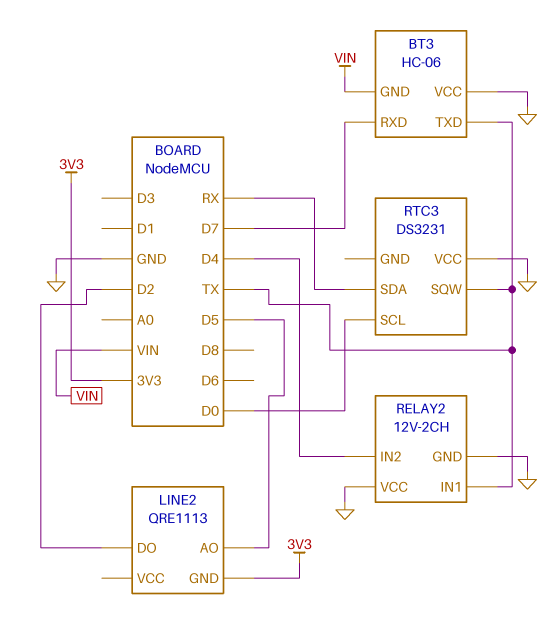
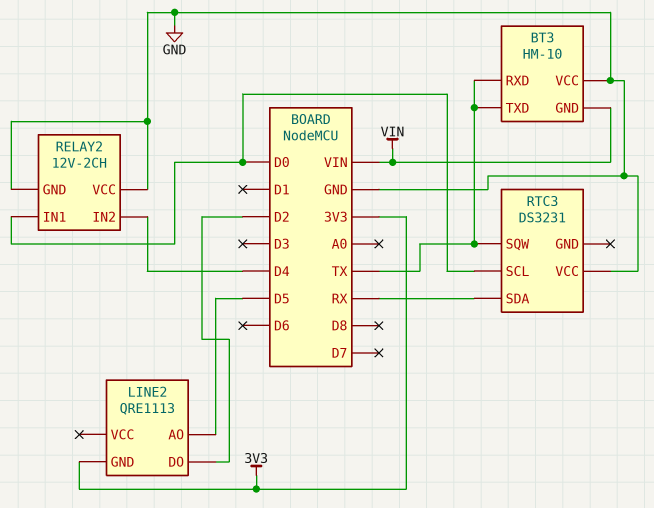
BT3: HC-06 -> HM-10
BT3 pin RXD: D7 -> TX
RELAY2 pin IN1: TX -> D0

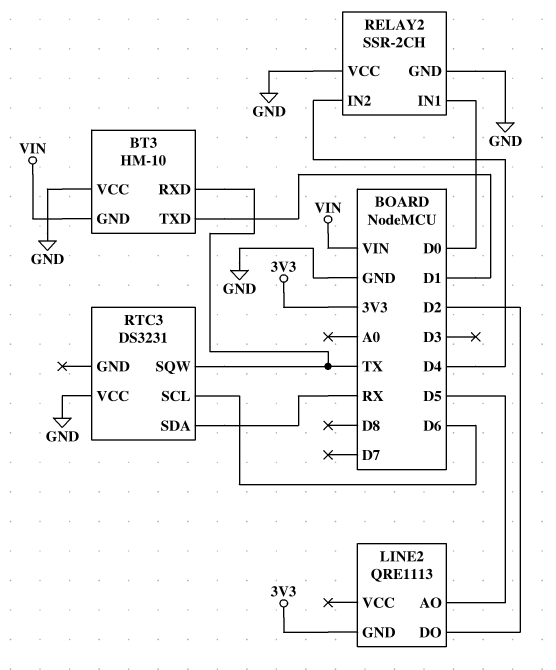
BT3 pin TXD: TX -> D1
RELAY2: 12V-2CH -> SSR-2CH
RTC3 pin SCL: D0 -> D6

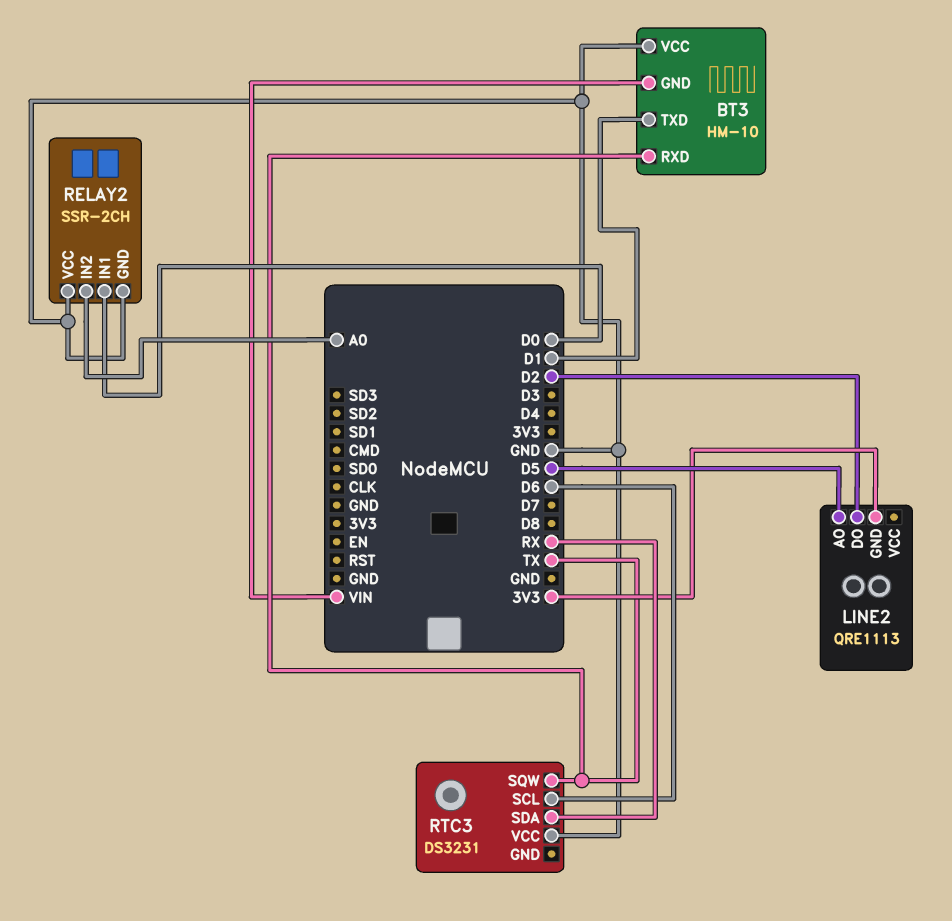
RELAY2 pin IN2: D4 -> A0

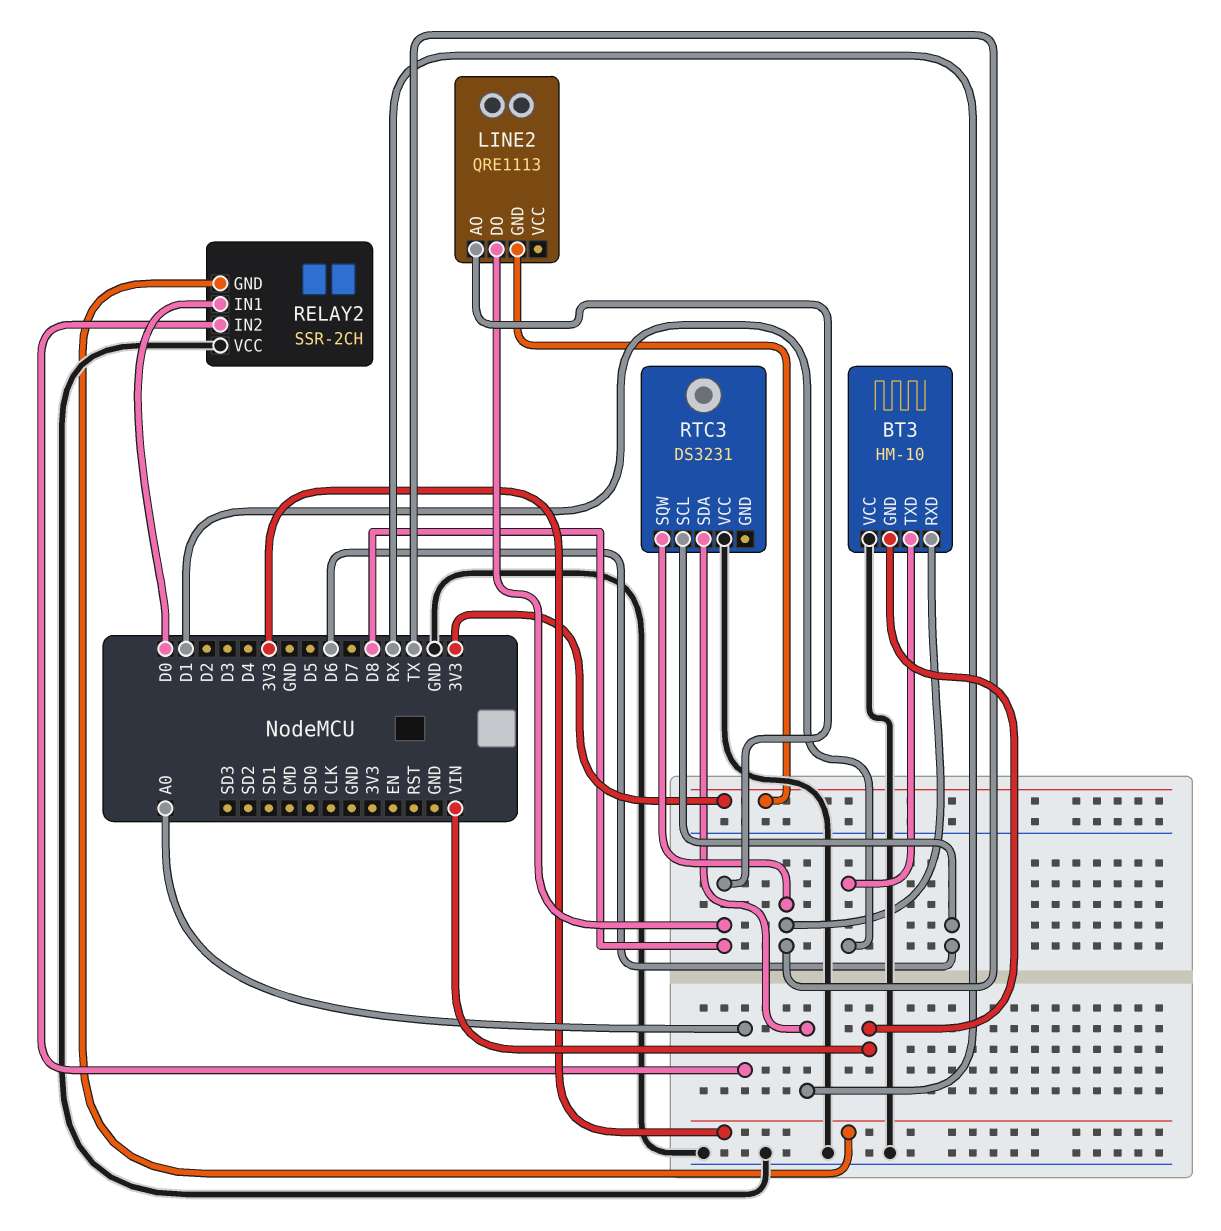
LINE2 pin AO: D5 -> D8
LINE2 pin DO: D2 -> D8
RELAY2 pin GND: GND -> 3V3

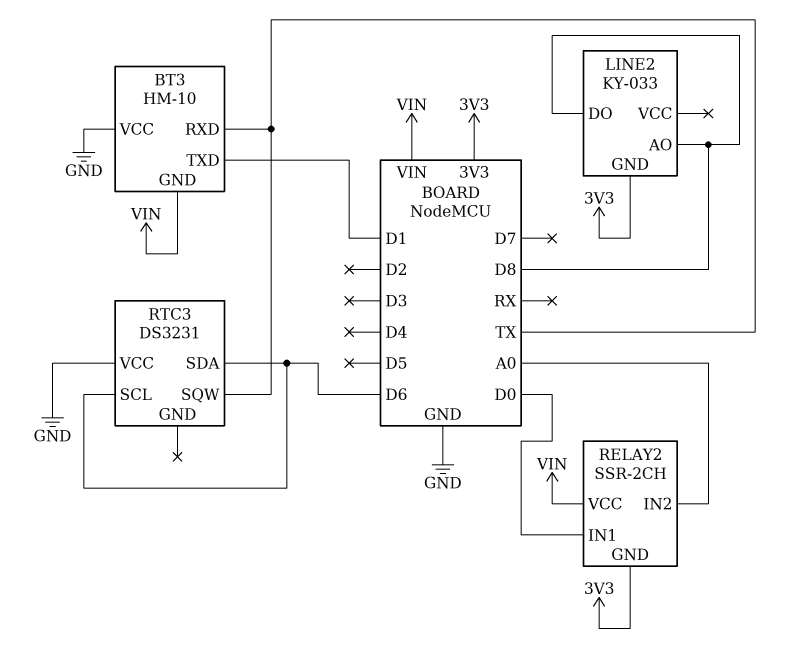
LINE2: QRE1113 -> KY-033
RELAY2 pin VCC: GND -> VIN
RTC3 pin SDA: RX -> D6

